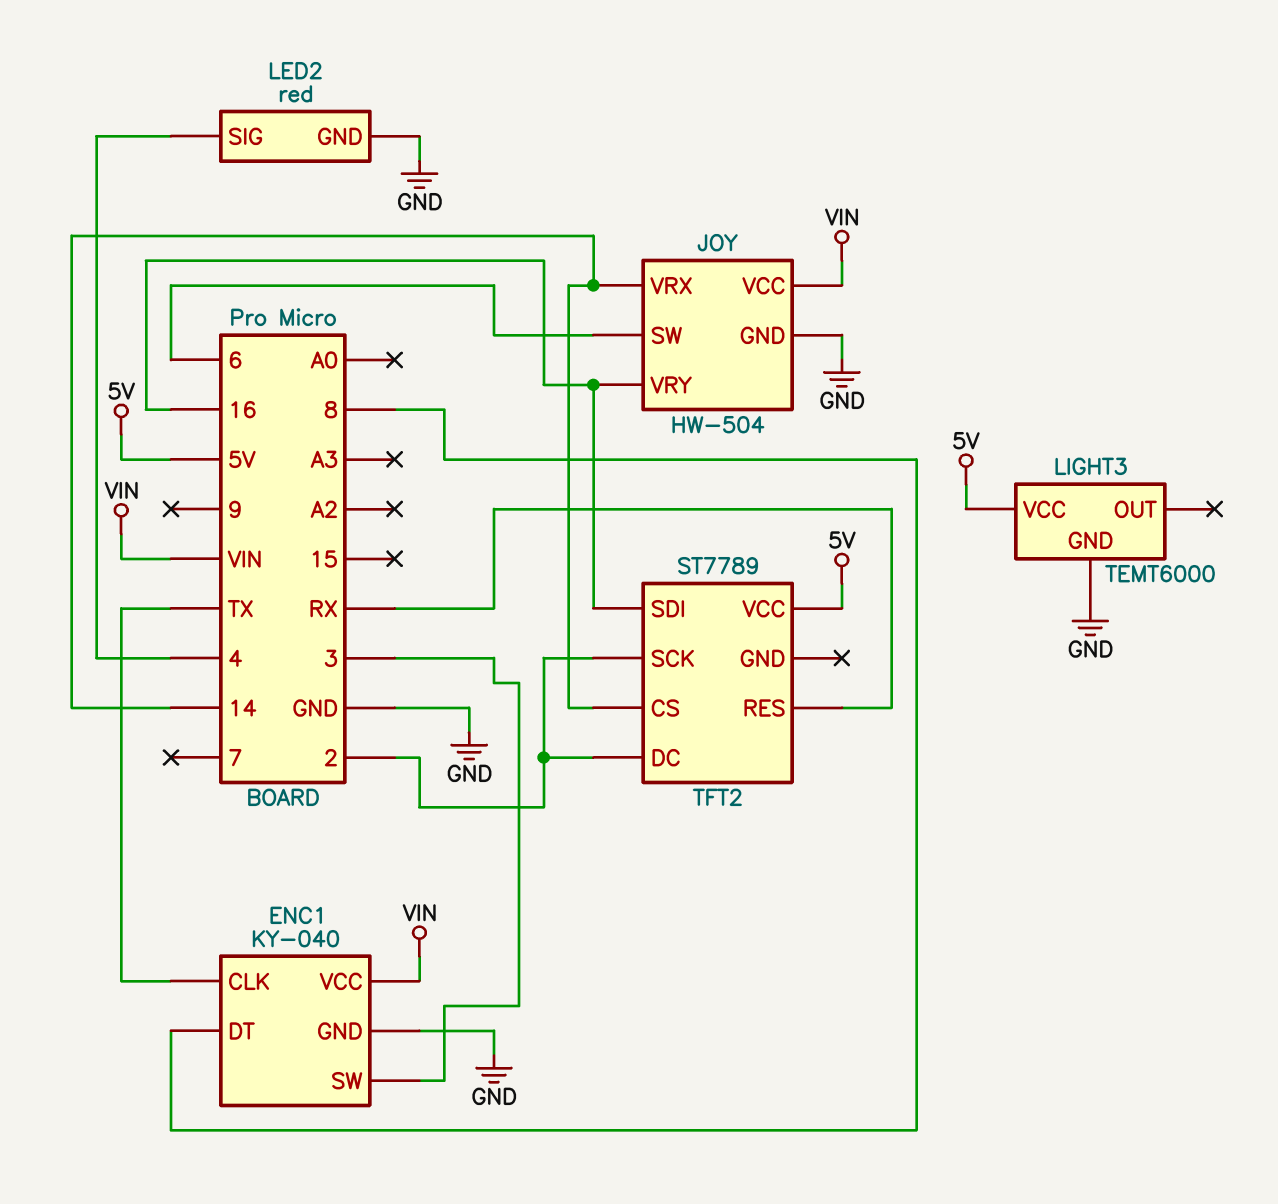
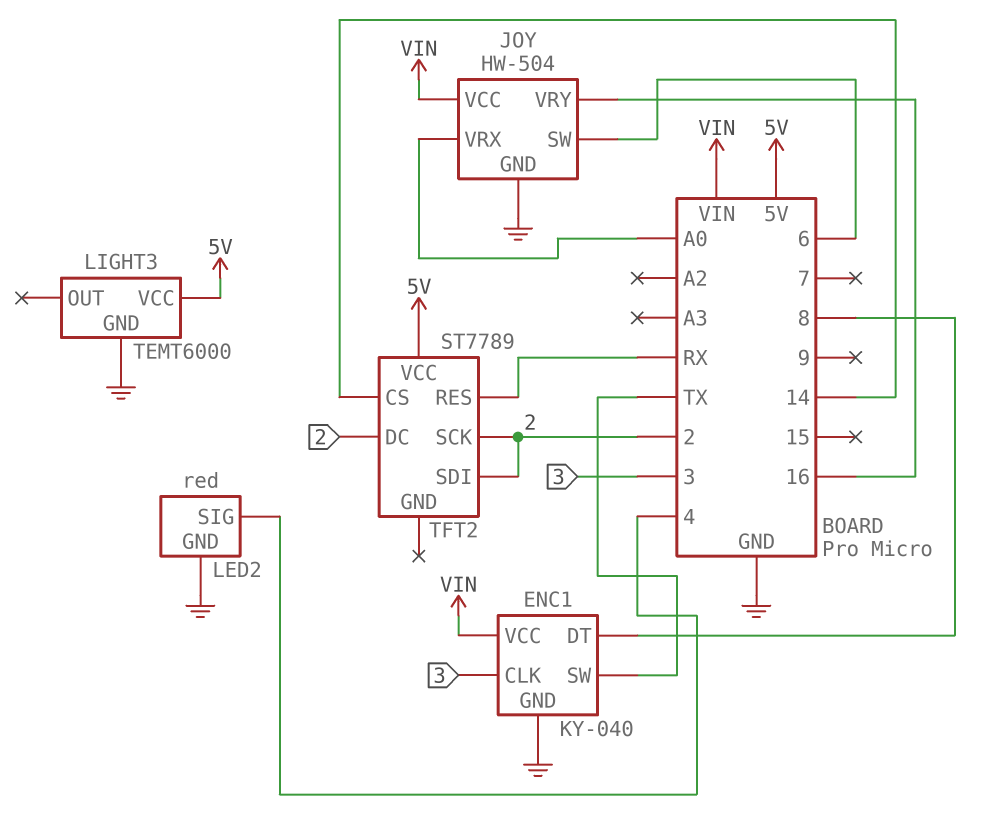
ENC1 pin CLK: TX -> 3
ENC1 pin SW: 3 -> TX
JOY pin VRX: 14 -> A0
TFT2 pin SDI: 16 -> 2

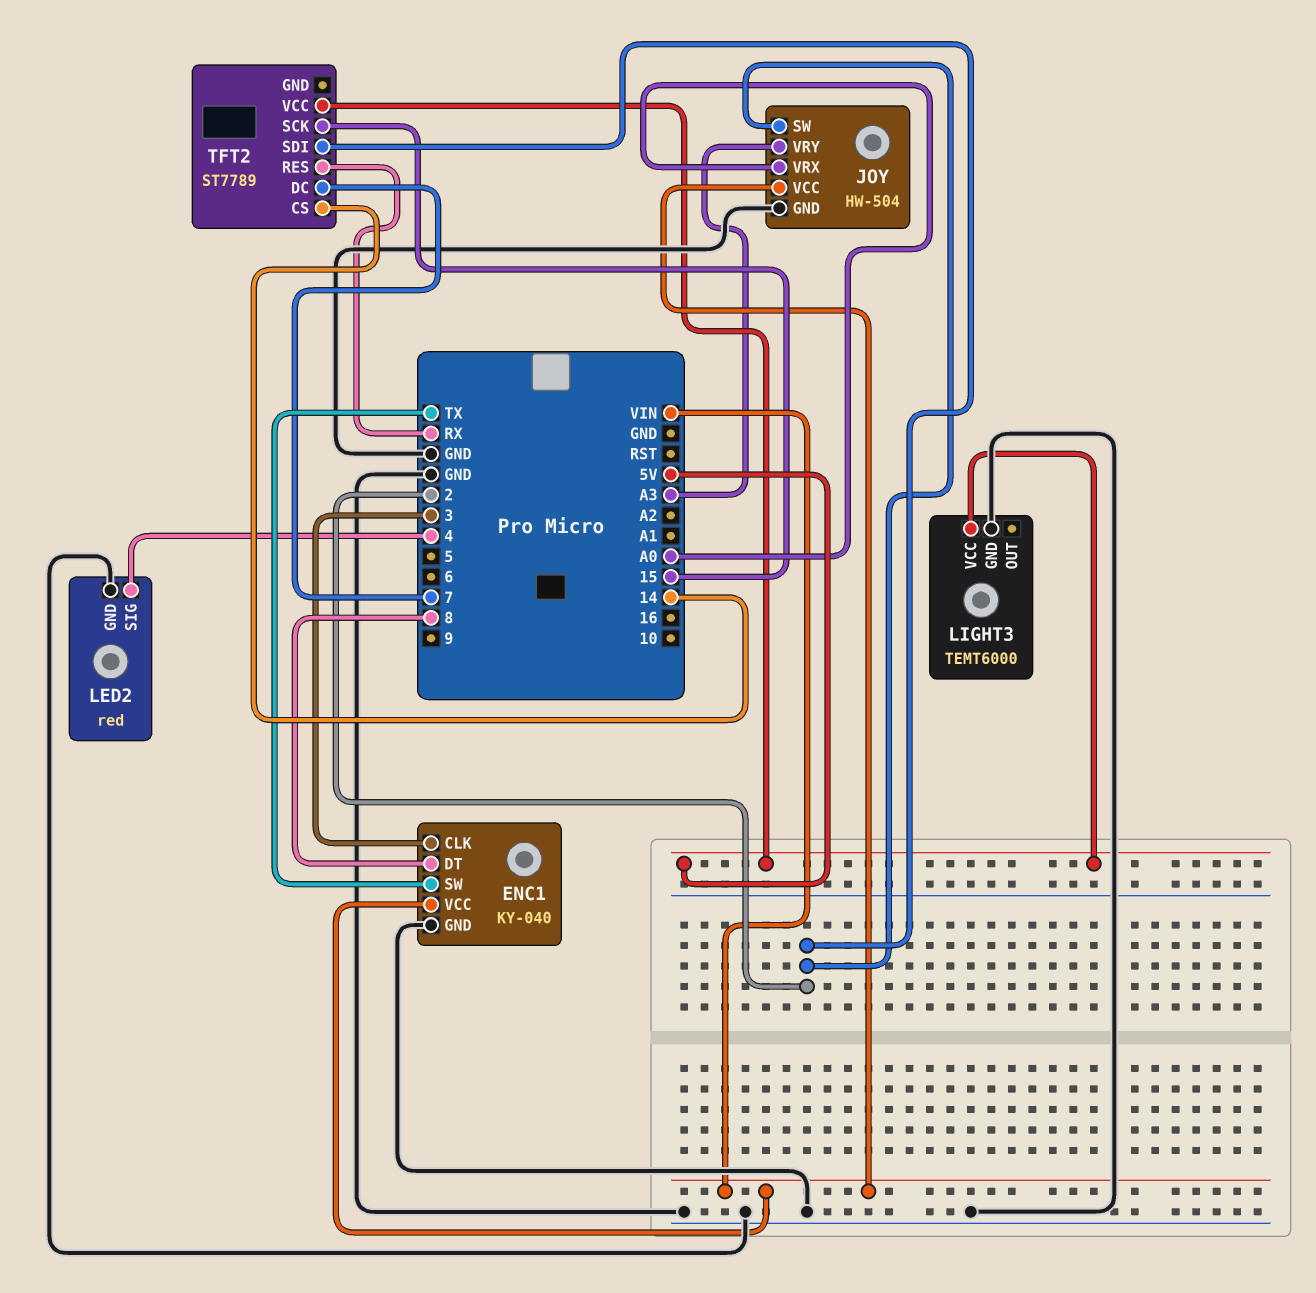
JOY pin SW: 6 -> 2
JOY pin VRY: 16 -> A3
TFT2 pin DC: 2 -> 7
TFT2 pin SCK: 2 -> 15

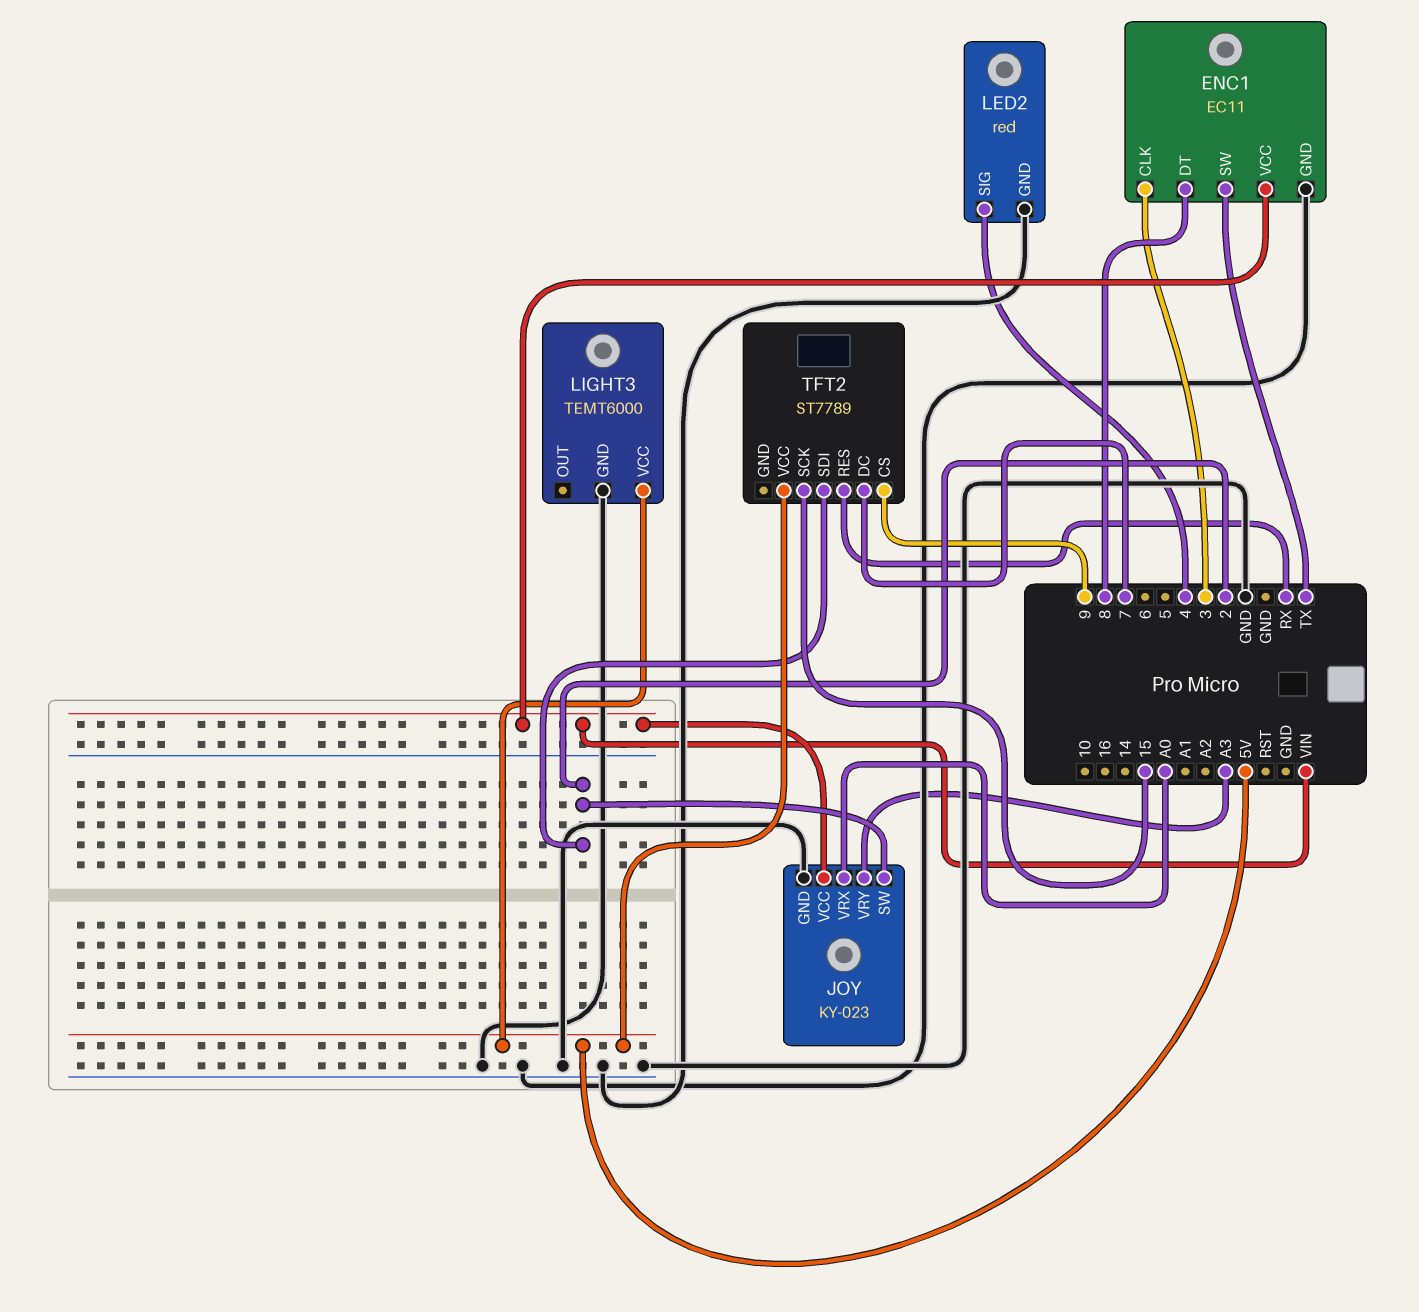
ENC1: KY-040 -> EC11
JOY: HW-504 -> KY-023
TFT2 pin CS: 14 -> 9

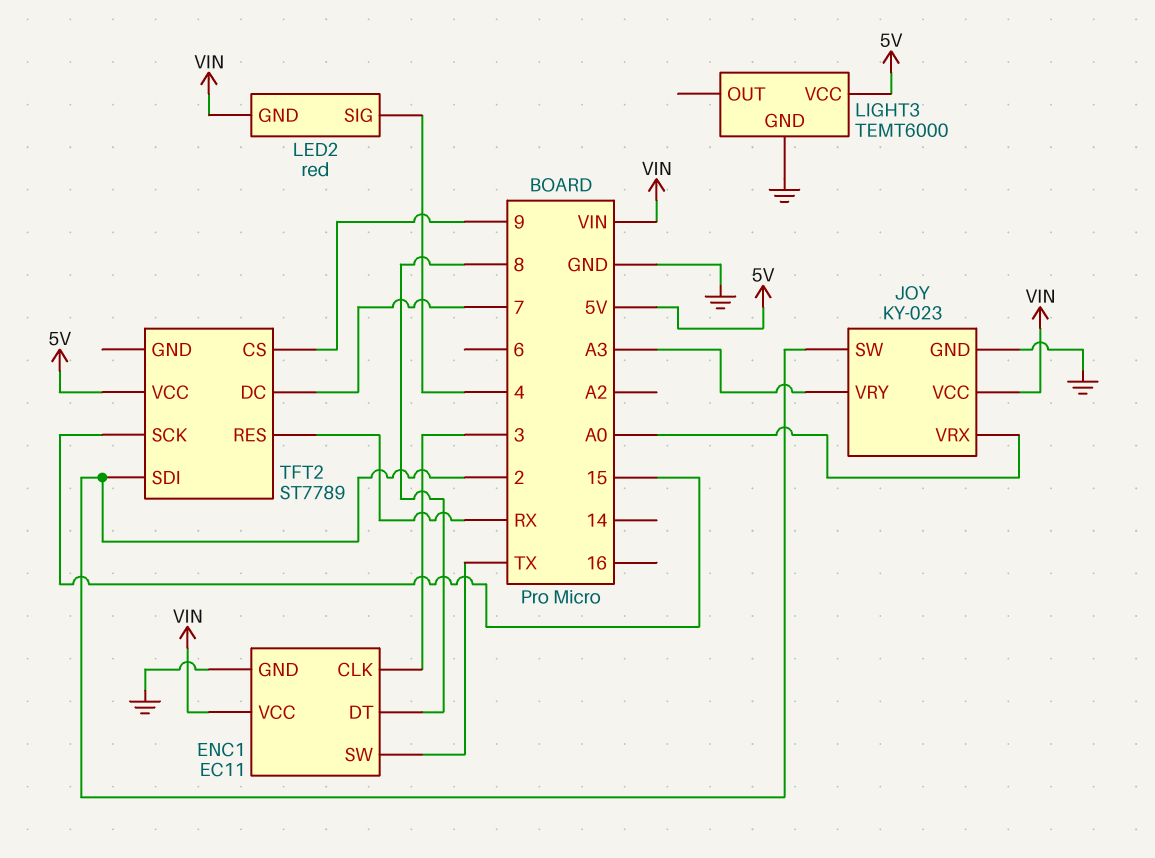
LED2 pin GND: GND -> VIN

